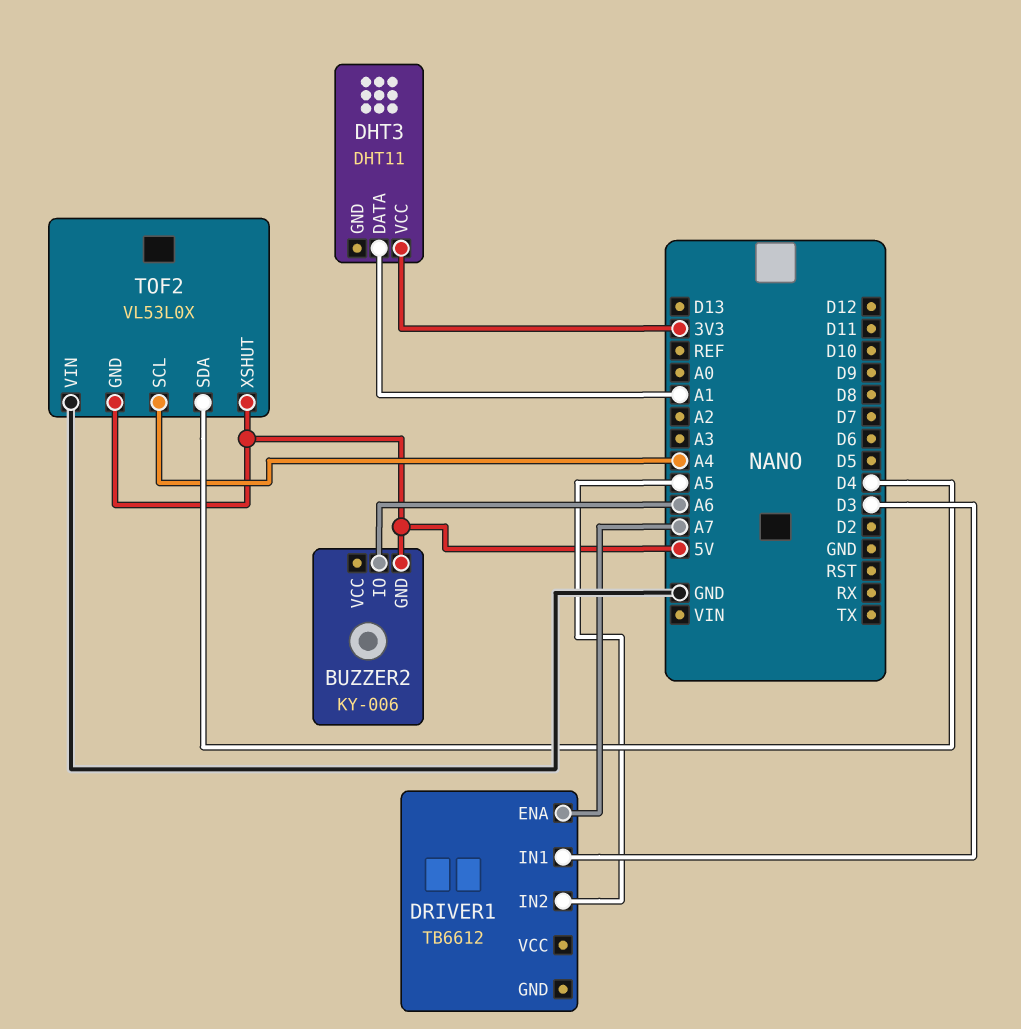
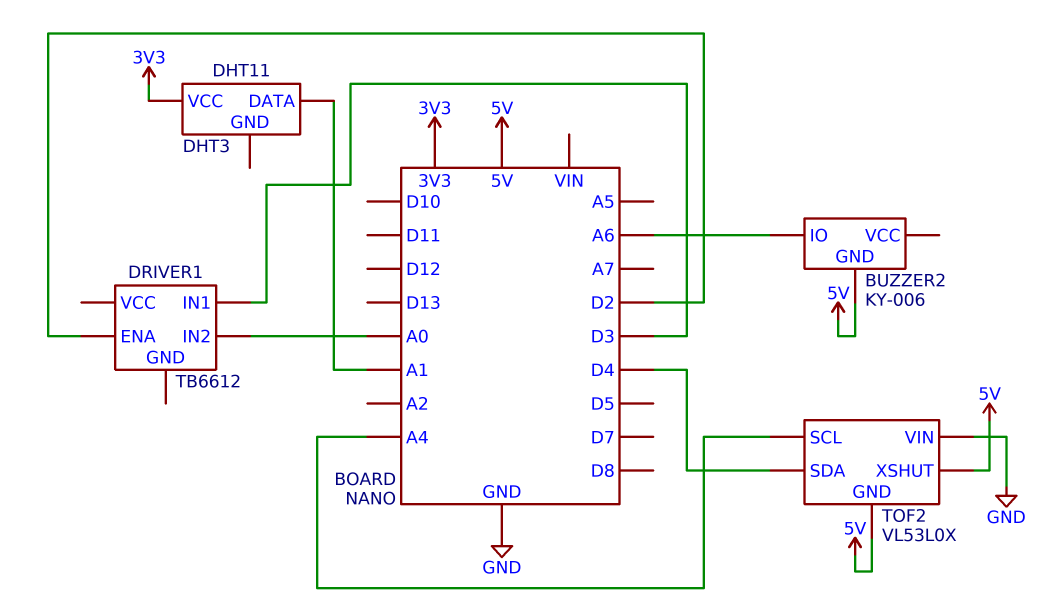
DRIVER1 pin ENA: A7 -> D2
DRIVER1 pin IN2: A5 -> A0

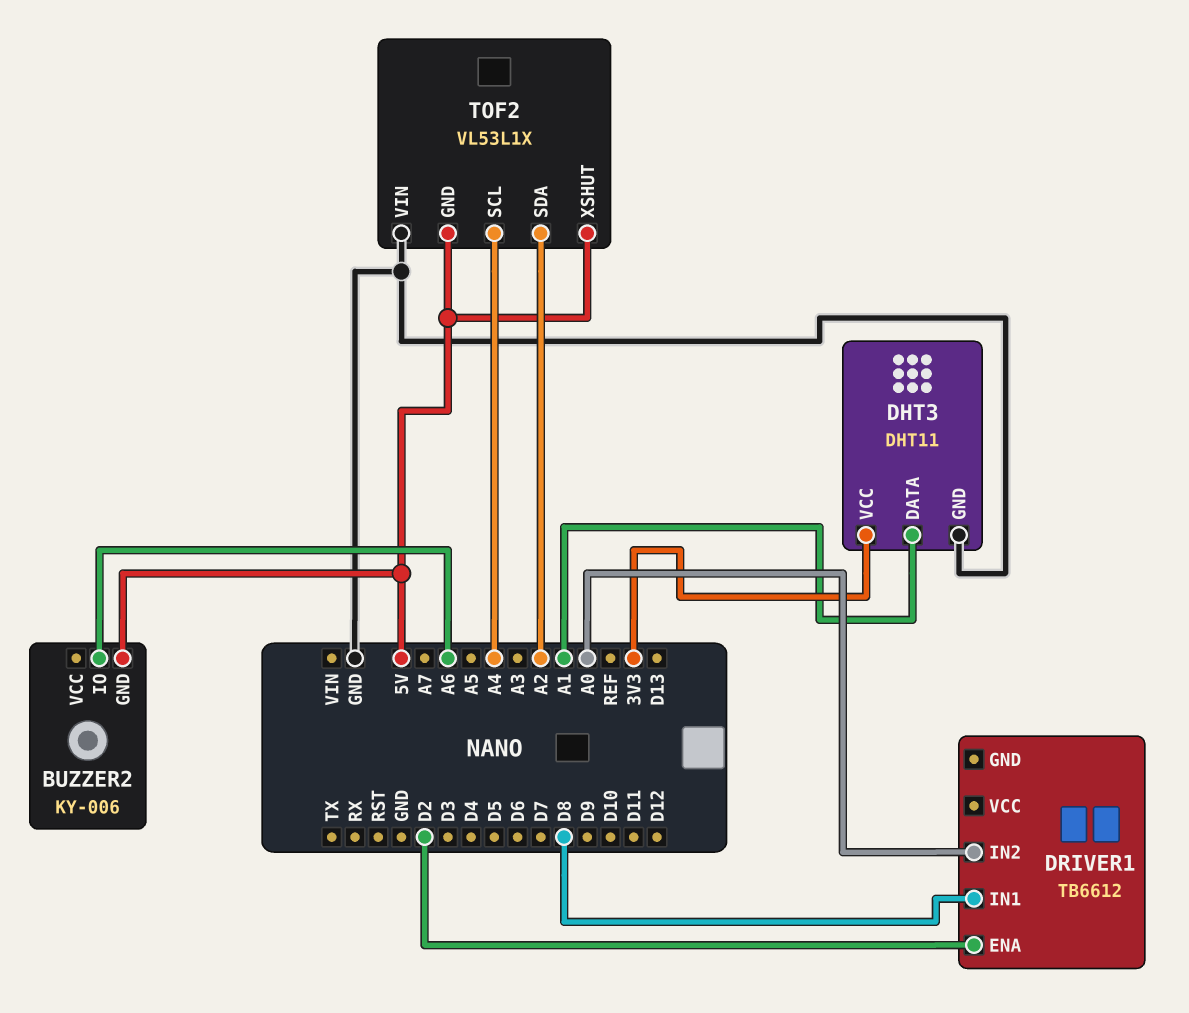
DHT3 pin GND: none -> GND
DRIVER1 pin IN1: D3 -> D8
TOF2: VL53L0X -> VL53L1X
TOF2 pin SDA: D4 -> A2

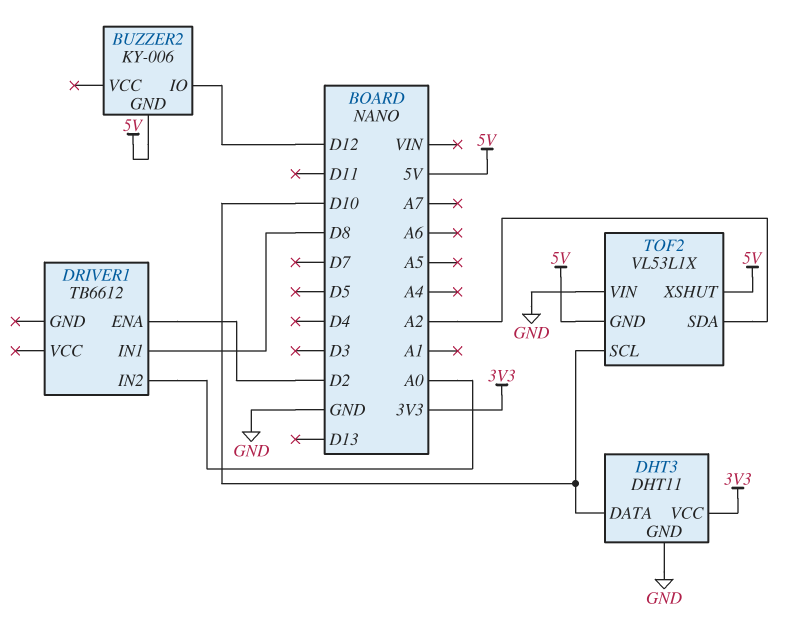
BUZZER2 pin IO: A6 -> D12
DHT3 pin DATA: A1 -> D10
TOF2 pin SCL: A4 -> D10

